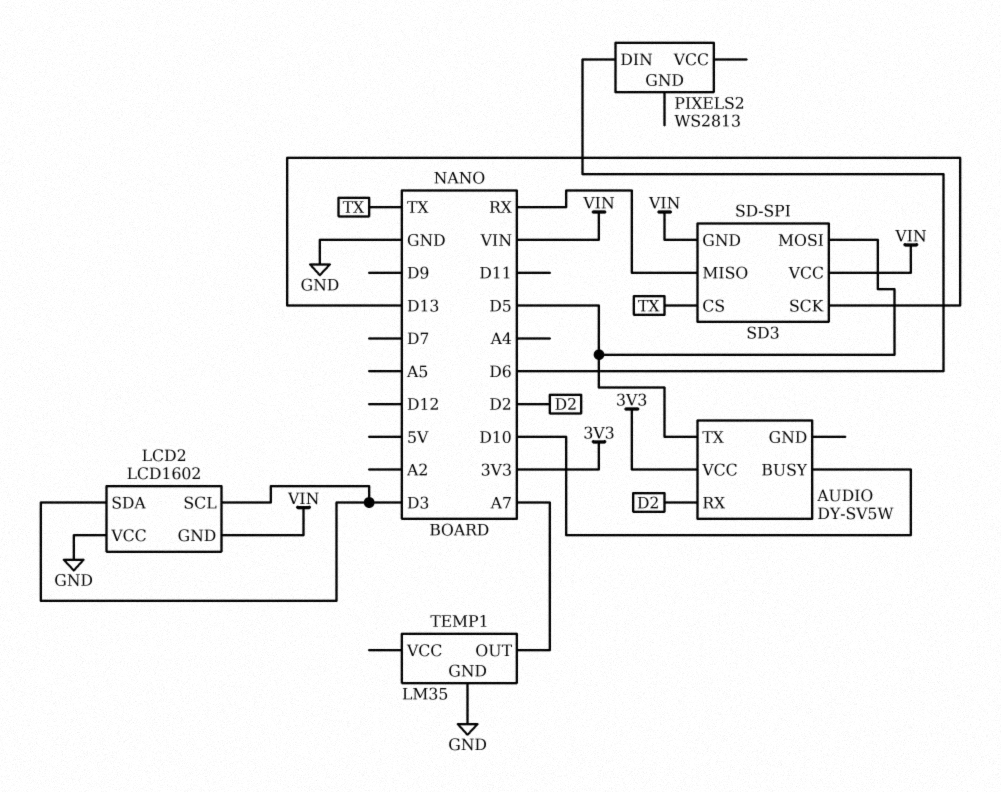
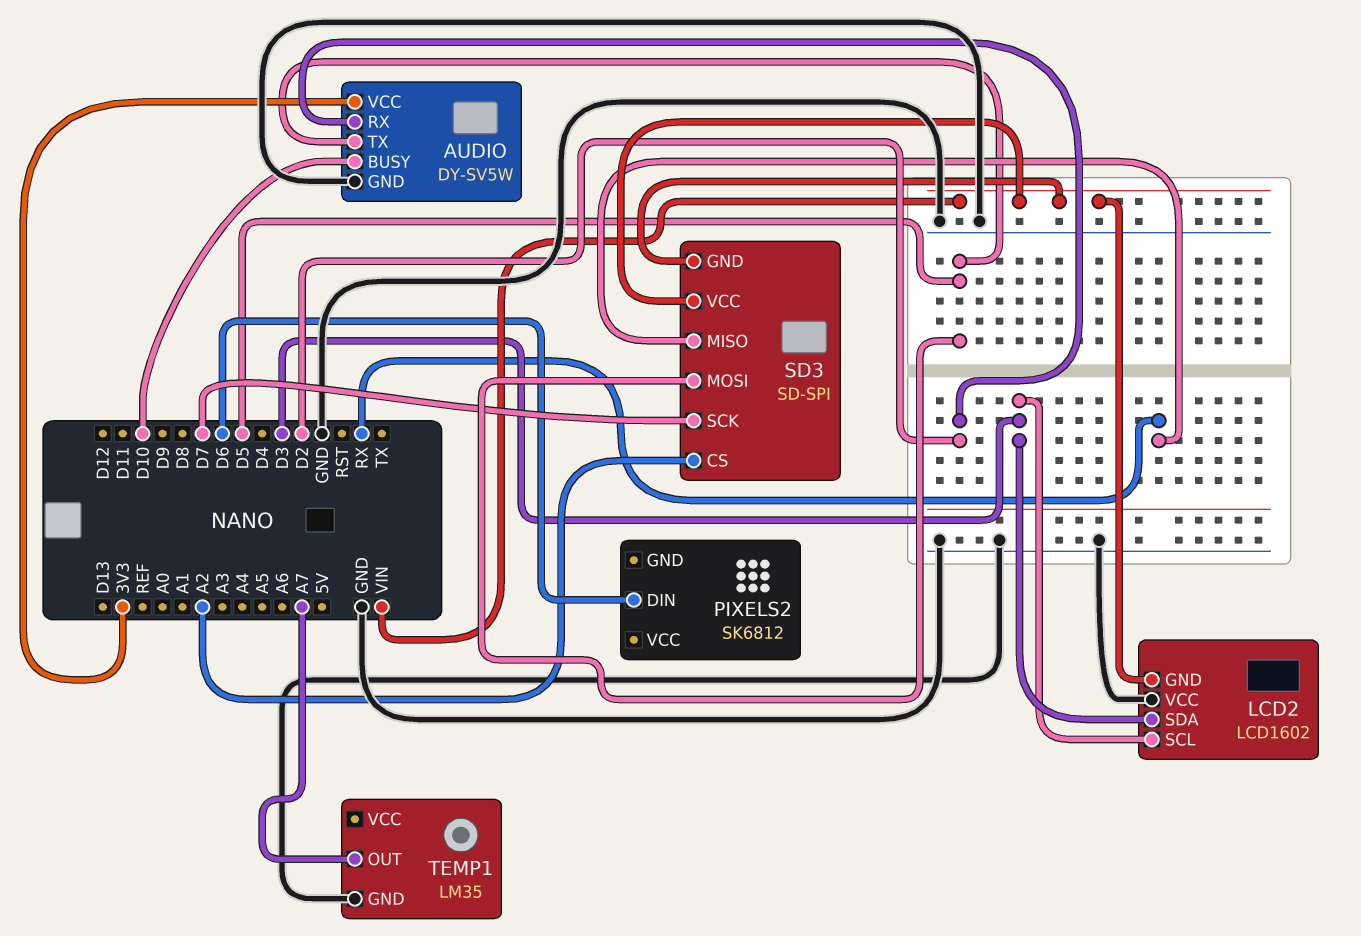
AUDIO pin GND: none -> GND
PIXELS2: WS2813 -> SK6812
SD3 pin CS: TX -> A2
SD3 pin SCK: D13 -> D7

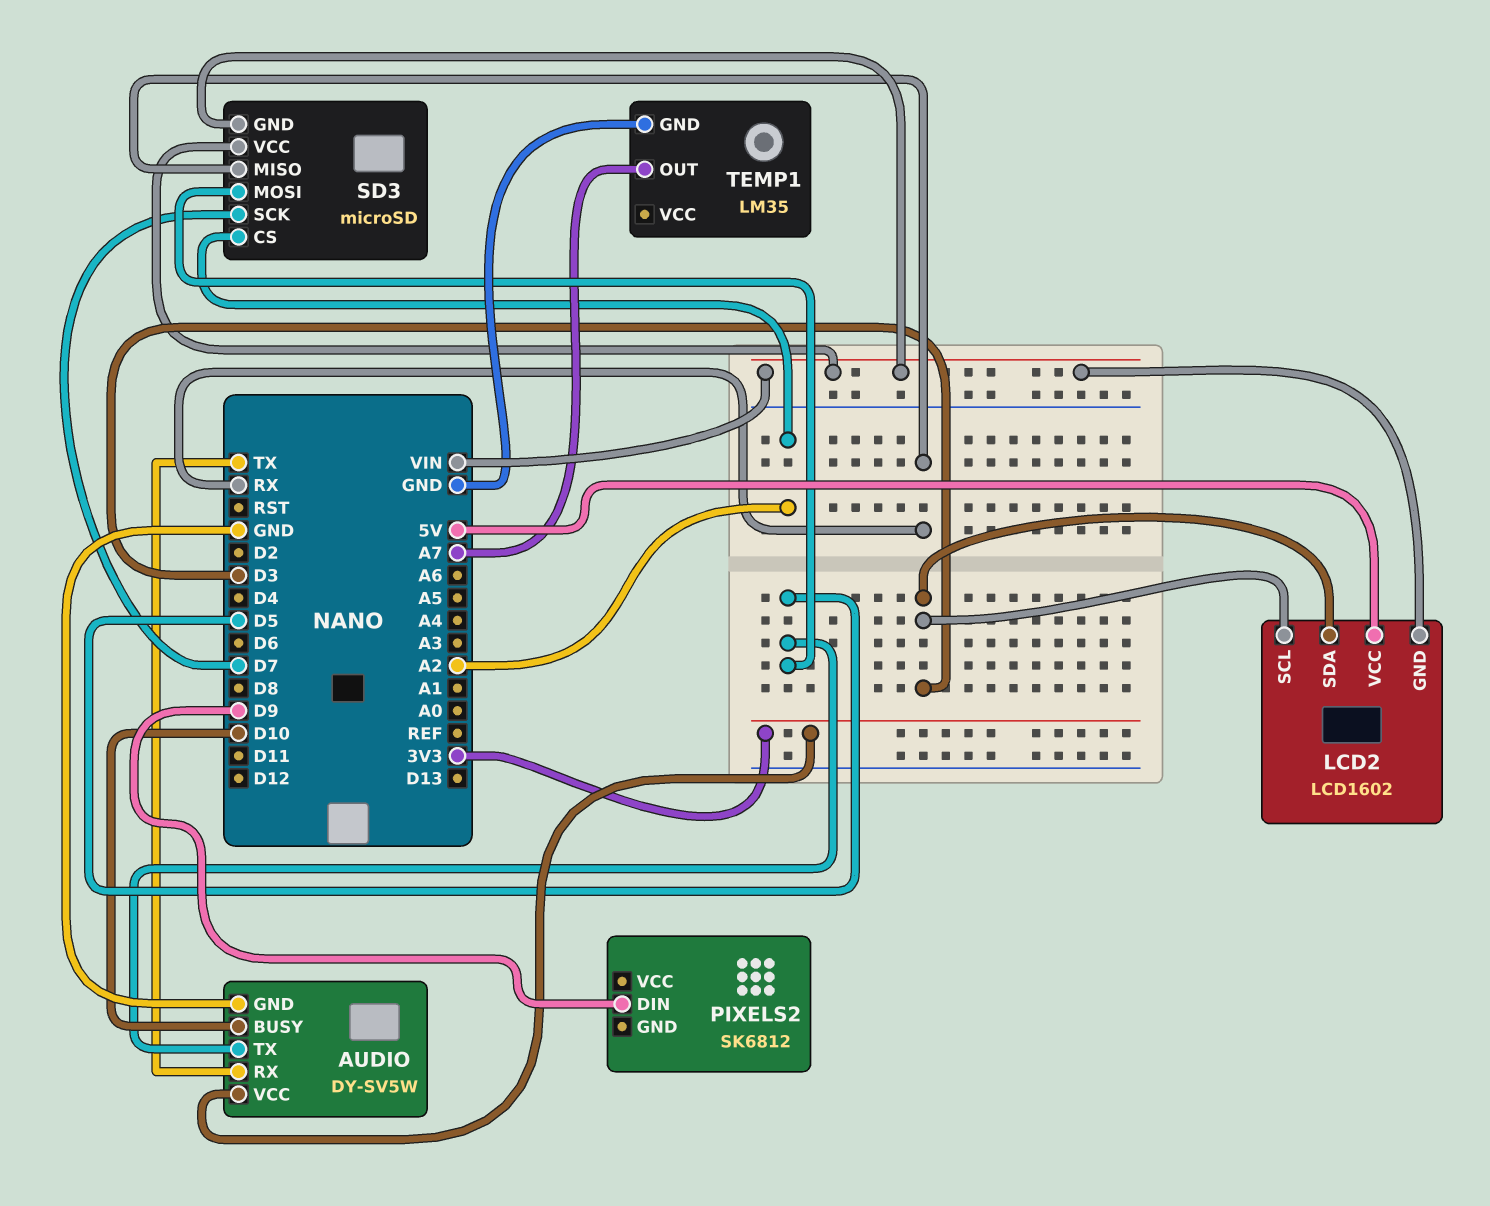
AUDIO pin RX: D2 -> TX
LCD2 pin VCC: GND -> 5V
PIXELS2 pin DIN: D6 -> D9
SD3: SD-SPI -> microSD

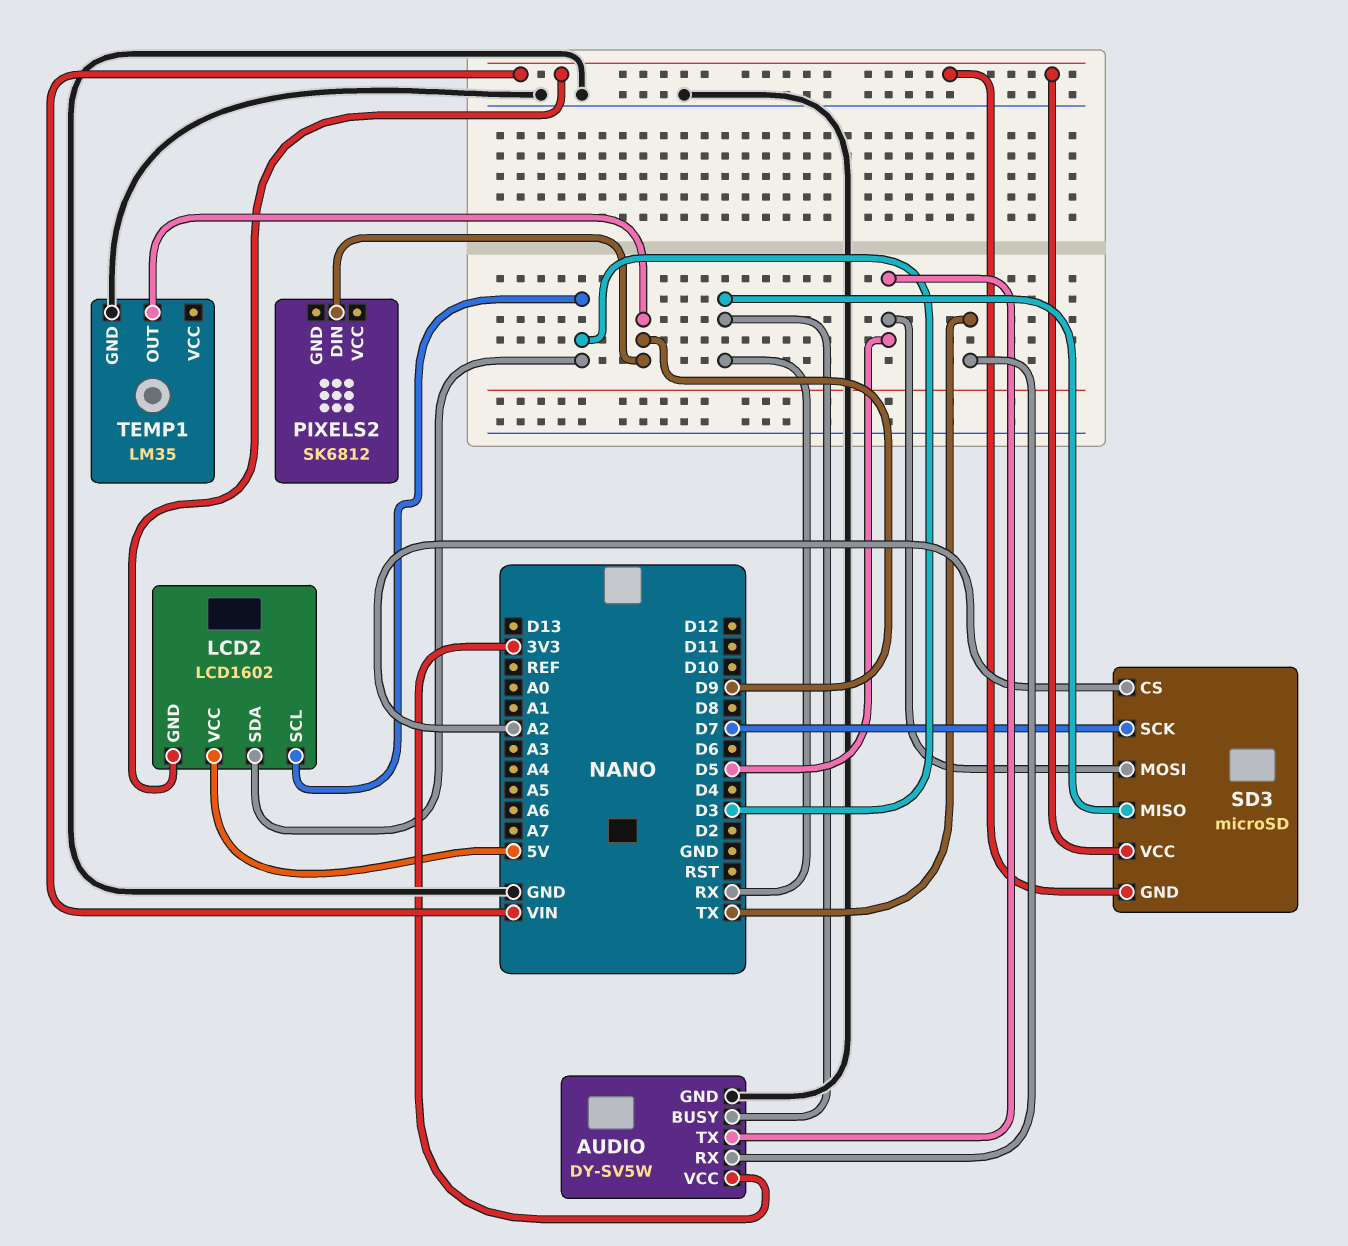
AUDIO pin BUSY: D10 -> RX
TEMP1 pin OUT: A7 -> D9

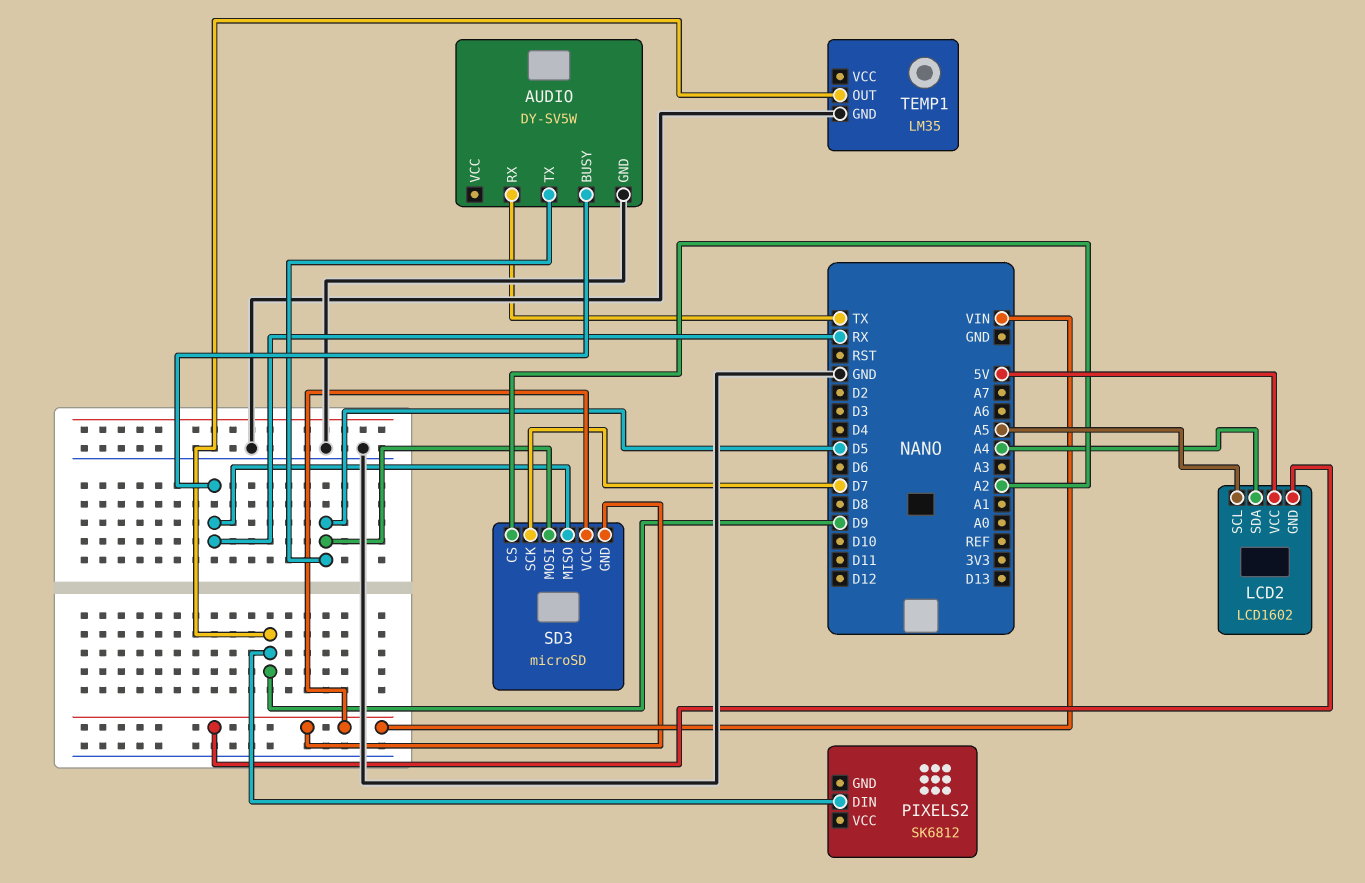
AUDIO pin VCC: 3V3 -> none
LCD2 pin SCL: D3 -> A5
LCD2 pin SDA: D3 -> A4

